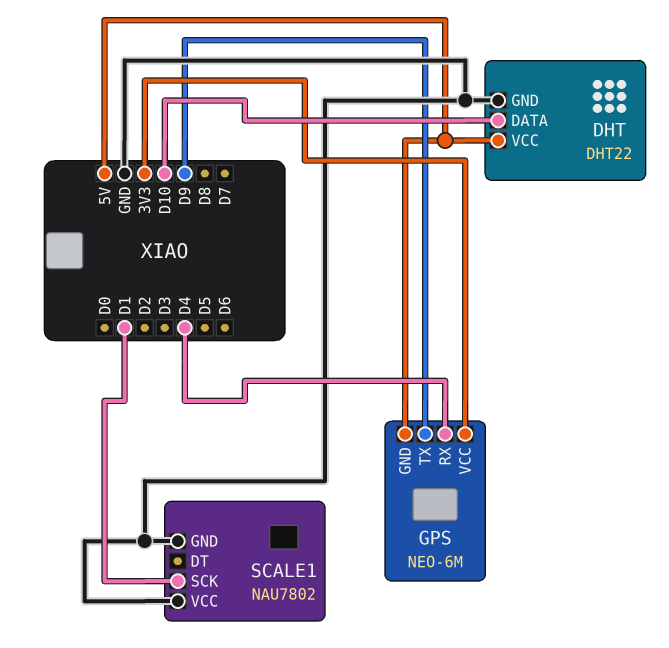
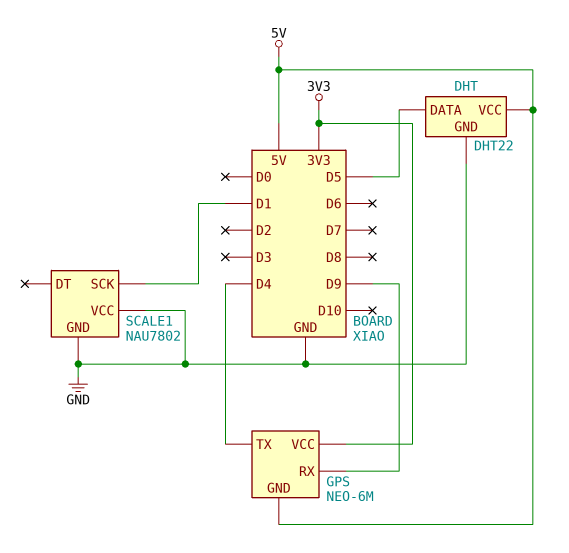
DHT pin DATA: D10 -> D5
GPS pin RX: D4 -> D9
GPS pin TX: D9 -> D4

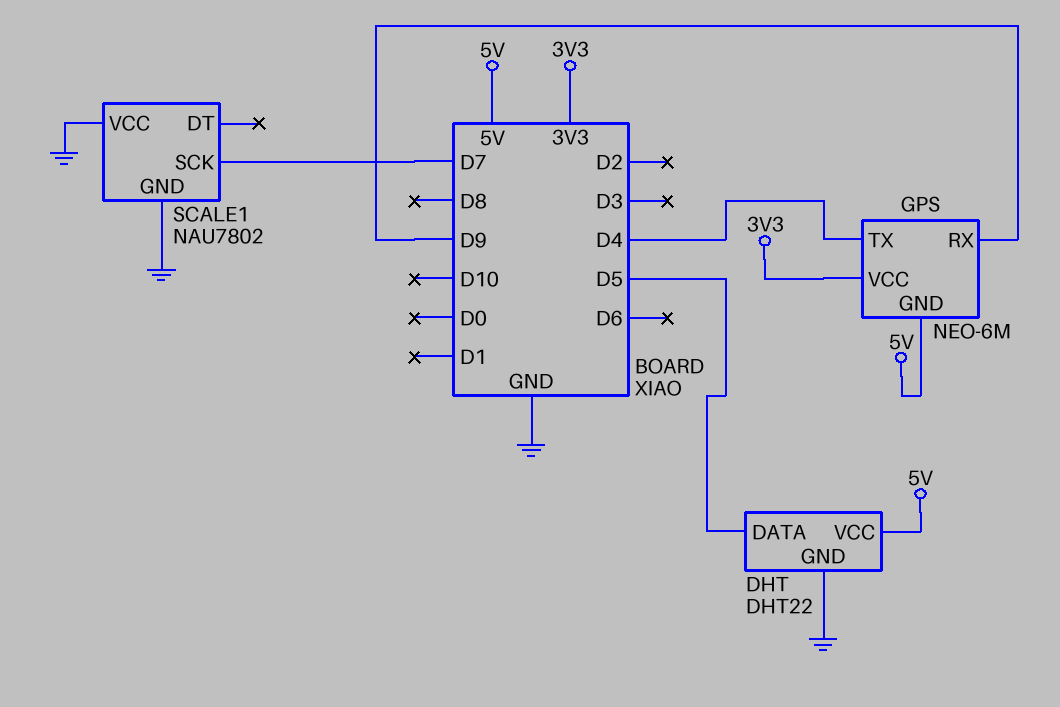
SCALE1 pin SCK: D1 -> D7

